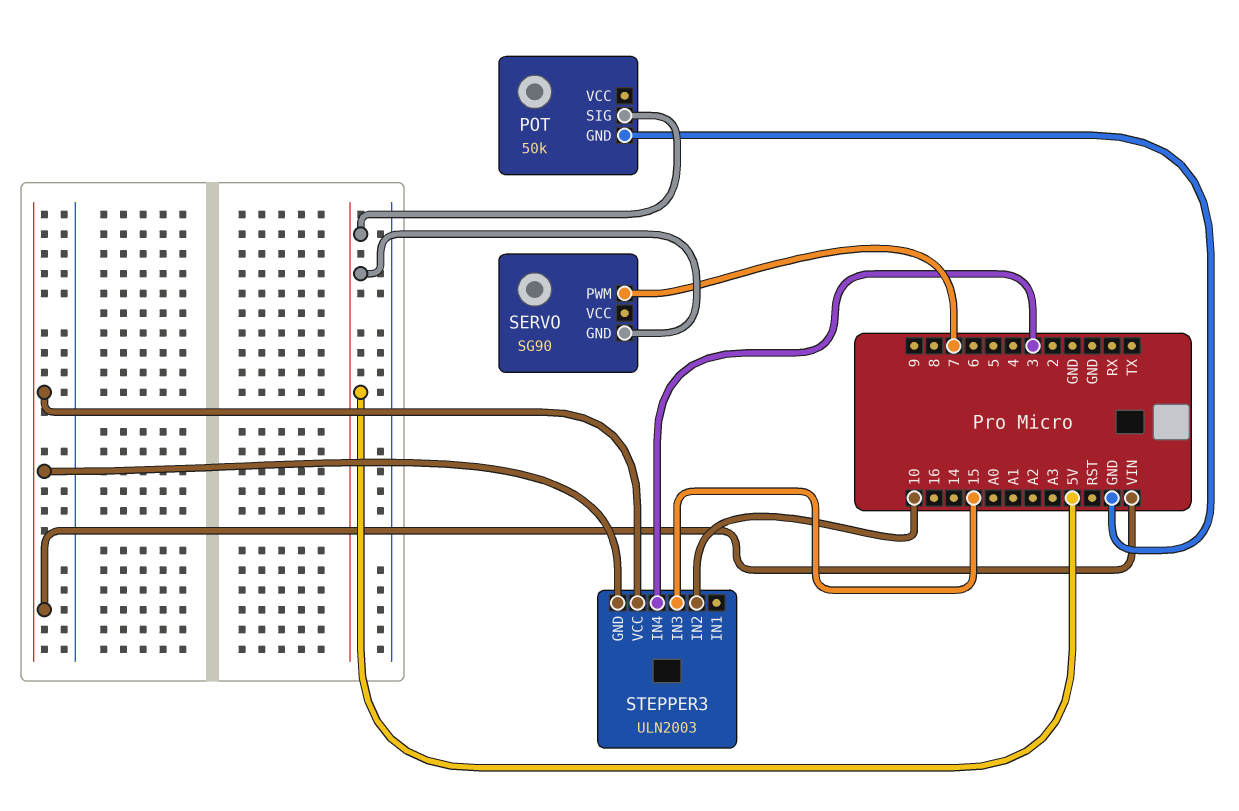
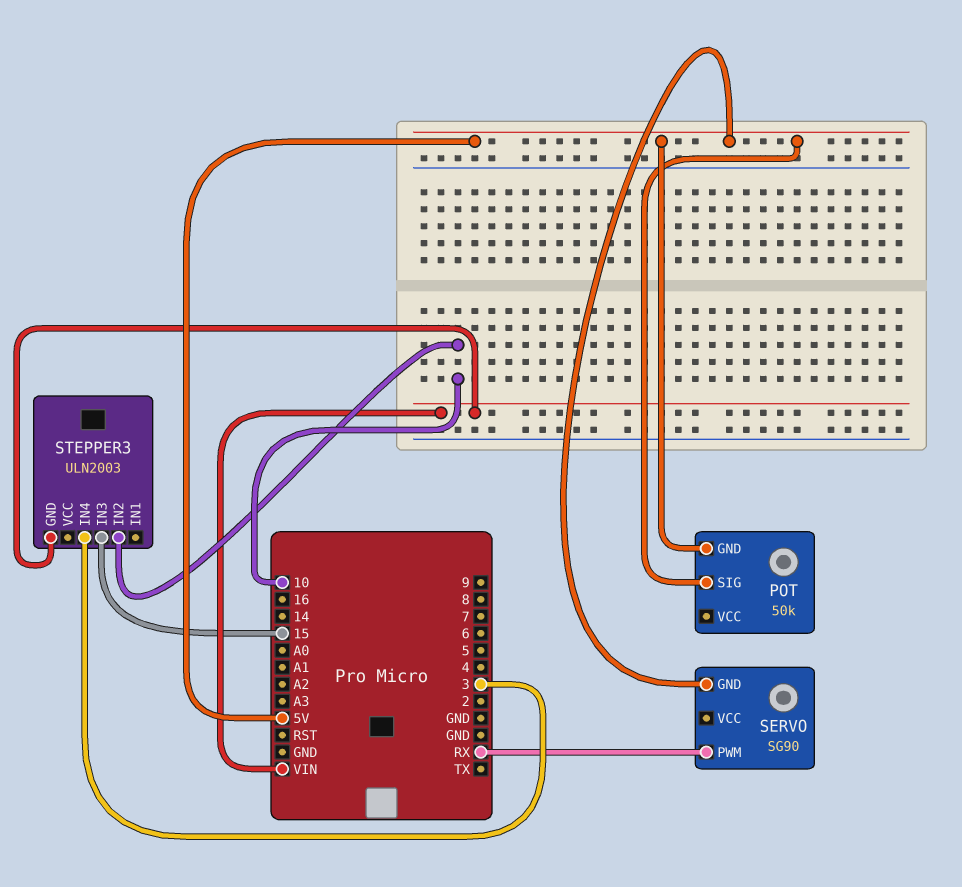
POT pin GND: GND -> 5V
SERVO pin PWM: 7 -> RX
STEPPER3 pin VCC: VIN -> none

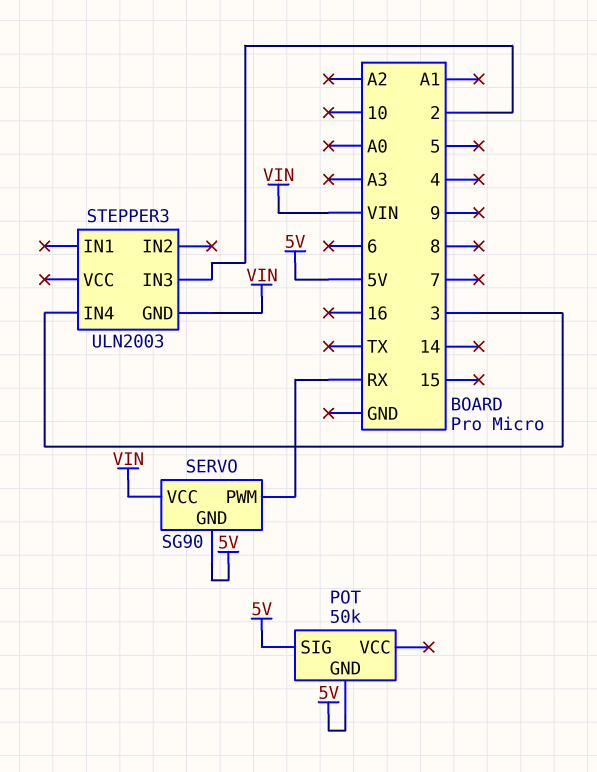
SERVO pin VCC: none -> VIN
STEPPER3 pin IN2: 10 -> none
STEPPER3 pin IN3: 15 -> 2

